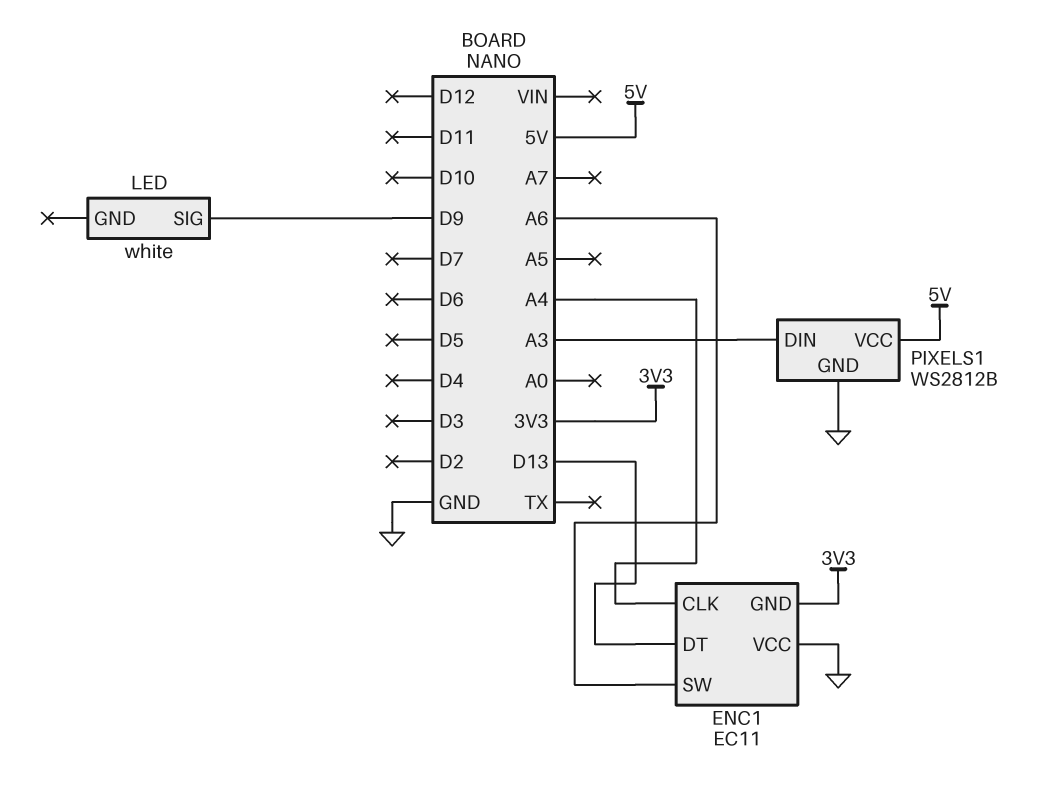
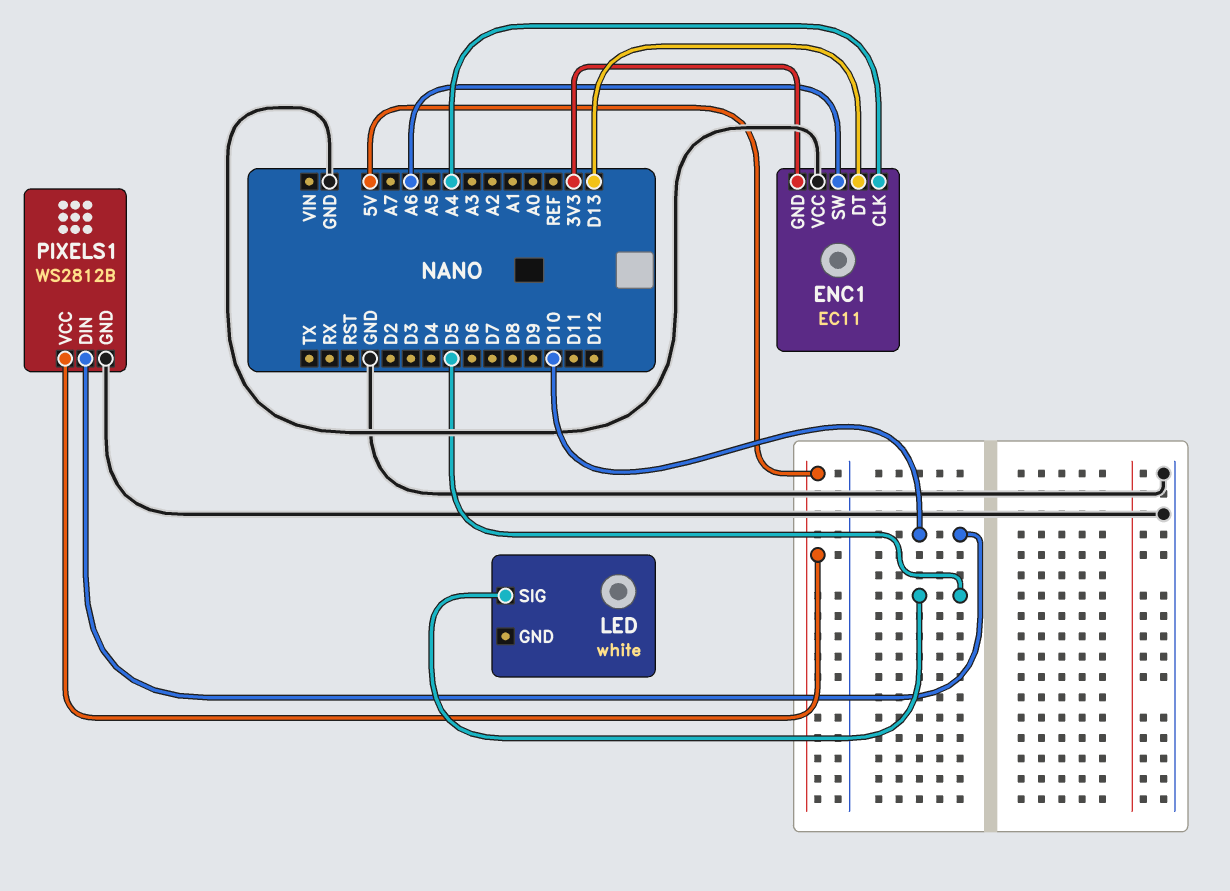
LED pin SIG: D9 -> D5
PIXELS1 pin DIN: A3 -> D10

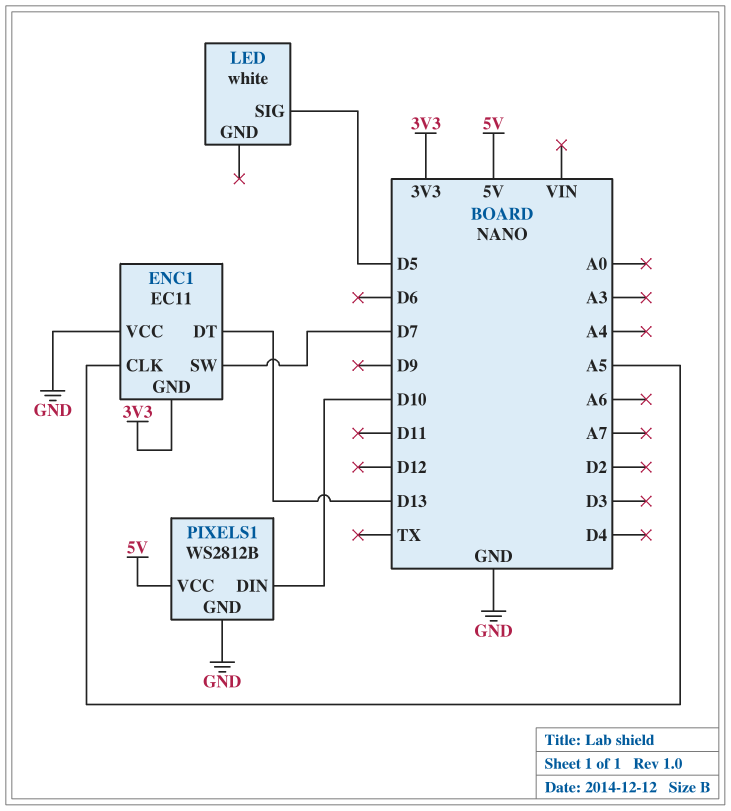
ENC1 pin CLK: A4 -> A5
ENC1 pin SW: A6 -> D7

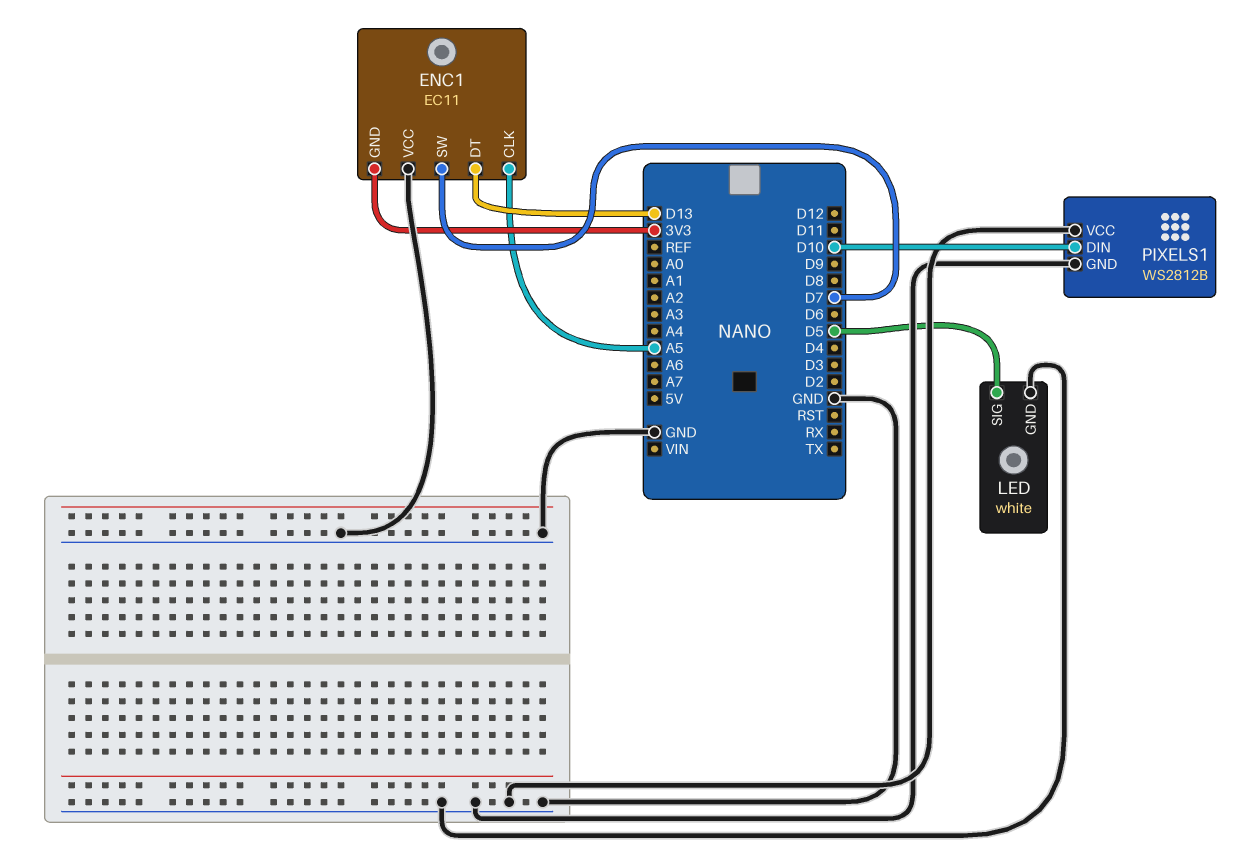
LED pin GND: none -> GND
PIXELS1 pin VCC: 5V -> GND

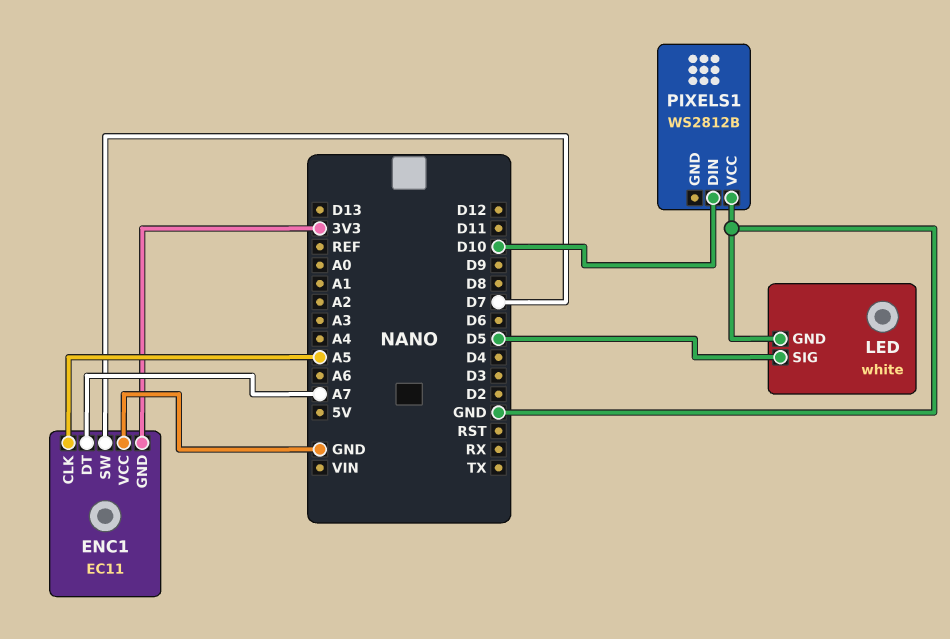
ENC1 pin DT: D13 -> A7
PIXELS1 pin GND: GND -> none

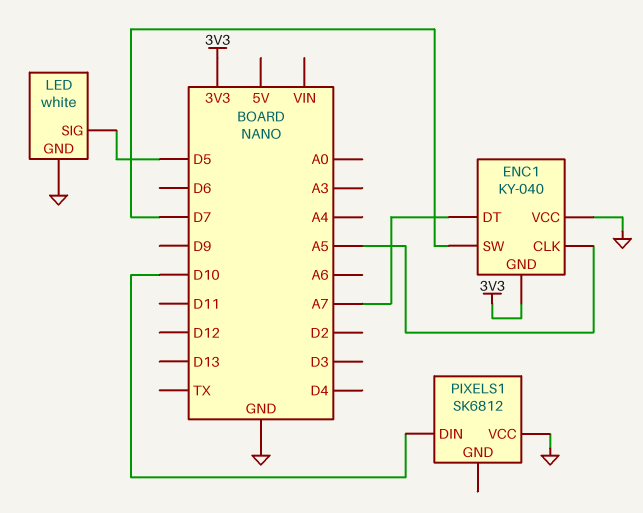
ENC1: EC11 -> KY-040
PIXELS1: WS2812B -> SK6812

